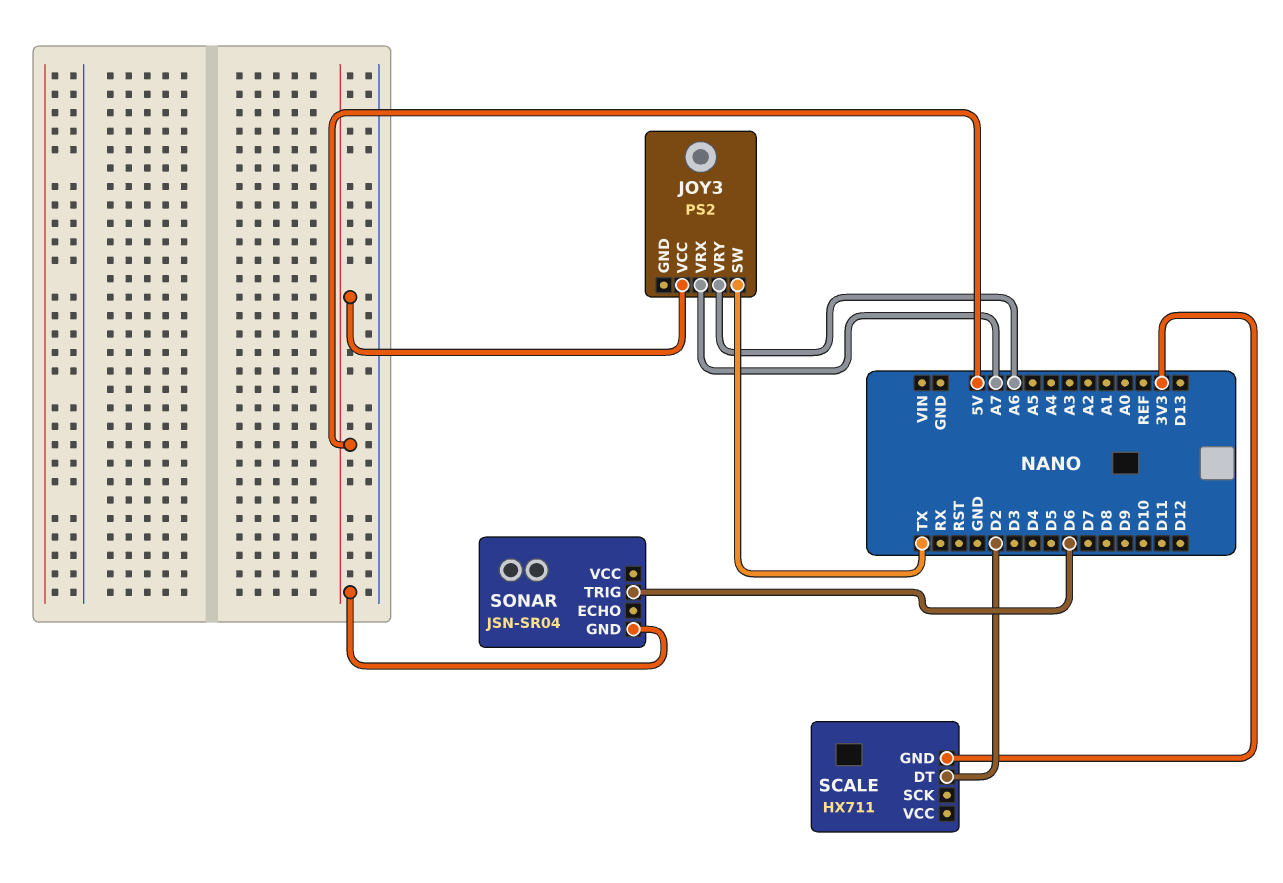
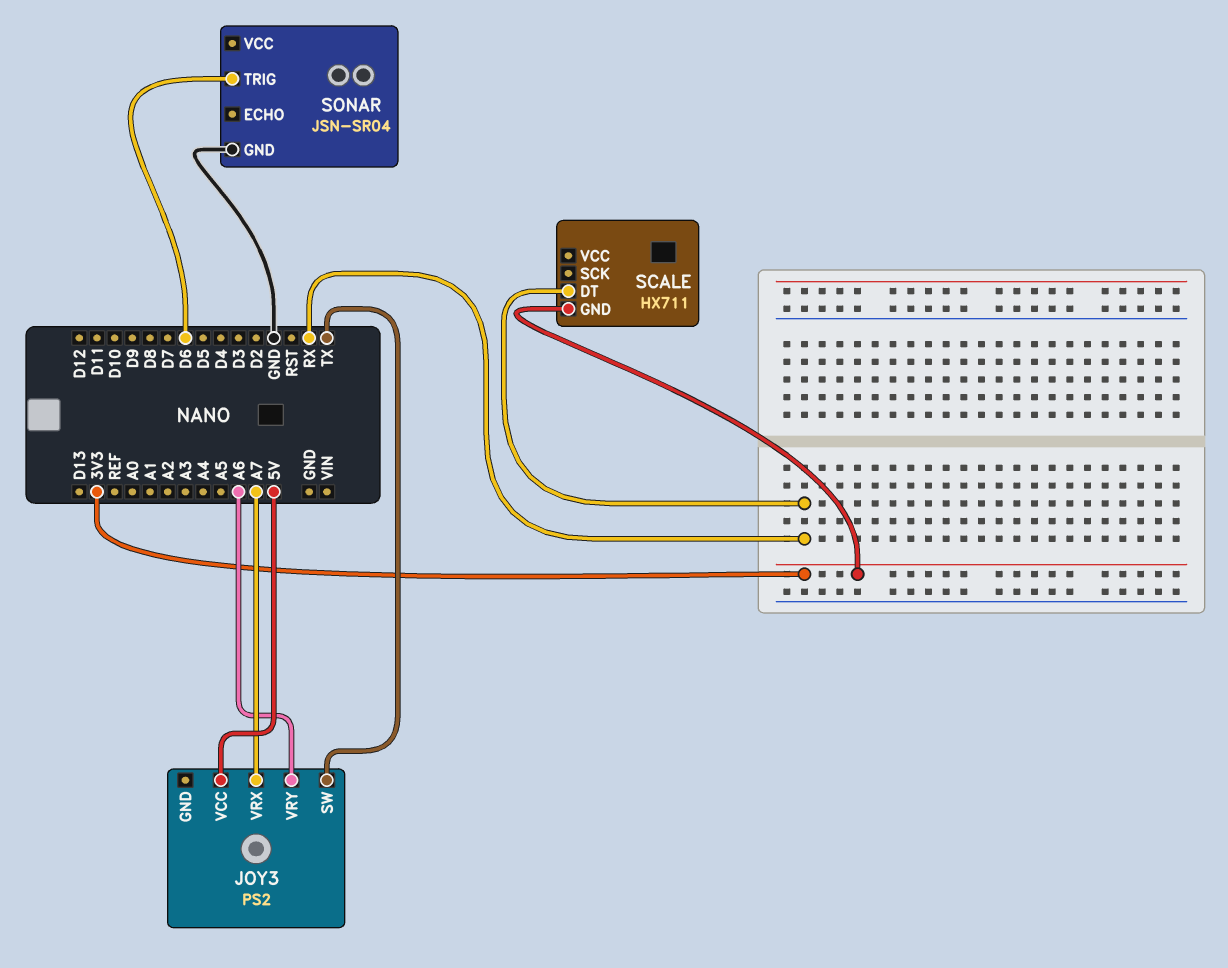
SCALE pin DT: D2 -> RX
SONAR pin GND: 5V -> GND

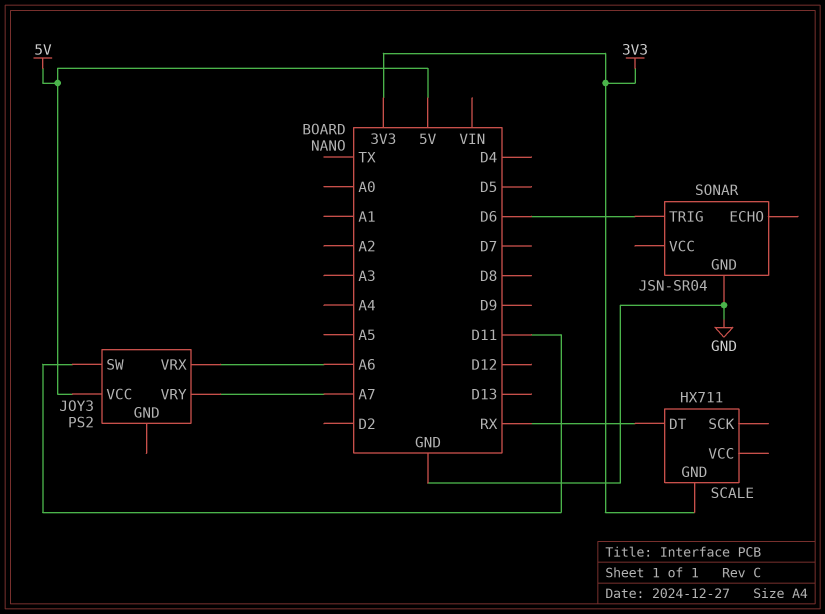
JOY3 pin SW: TX -> D11
JOY3 pin VRX: A7 -> A6
JOY3 pin VRY: A6 -> A7

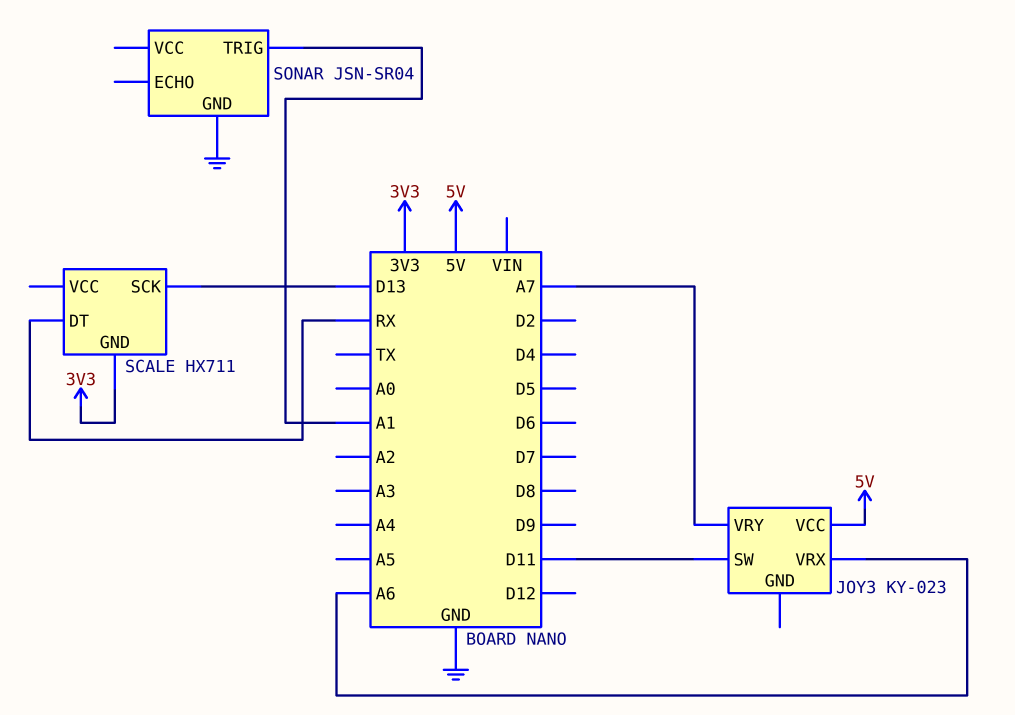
JOY3: PS2 -> KY-023
SCALE pin SCK: none -> D13
SONAR pin TRIG: D6 -> A1

